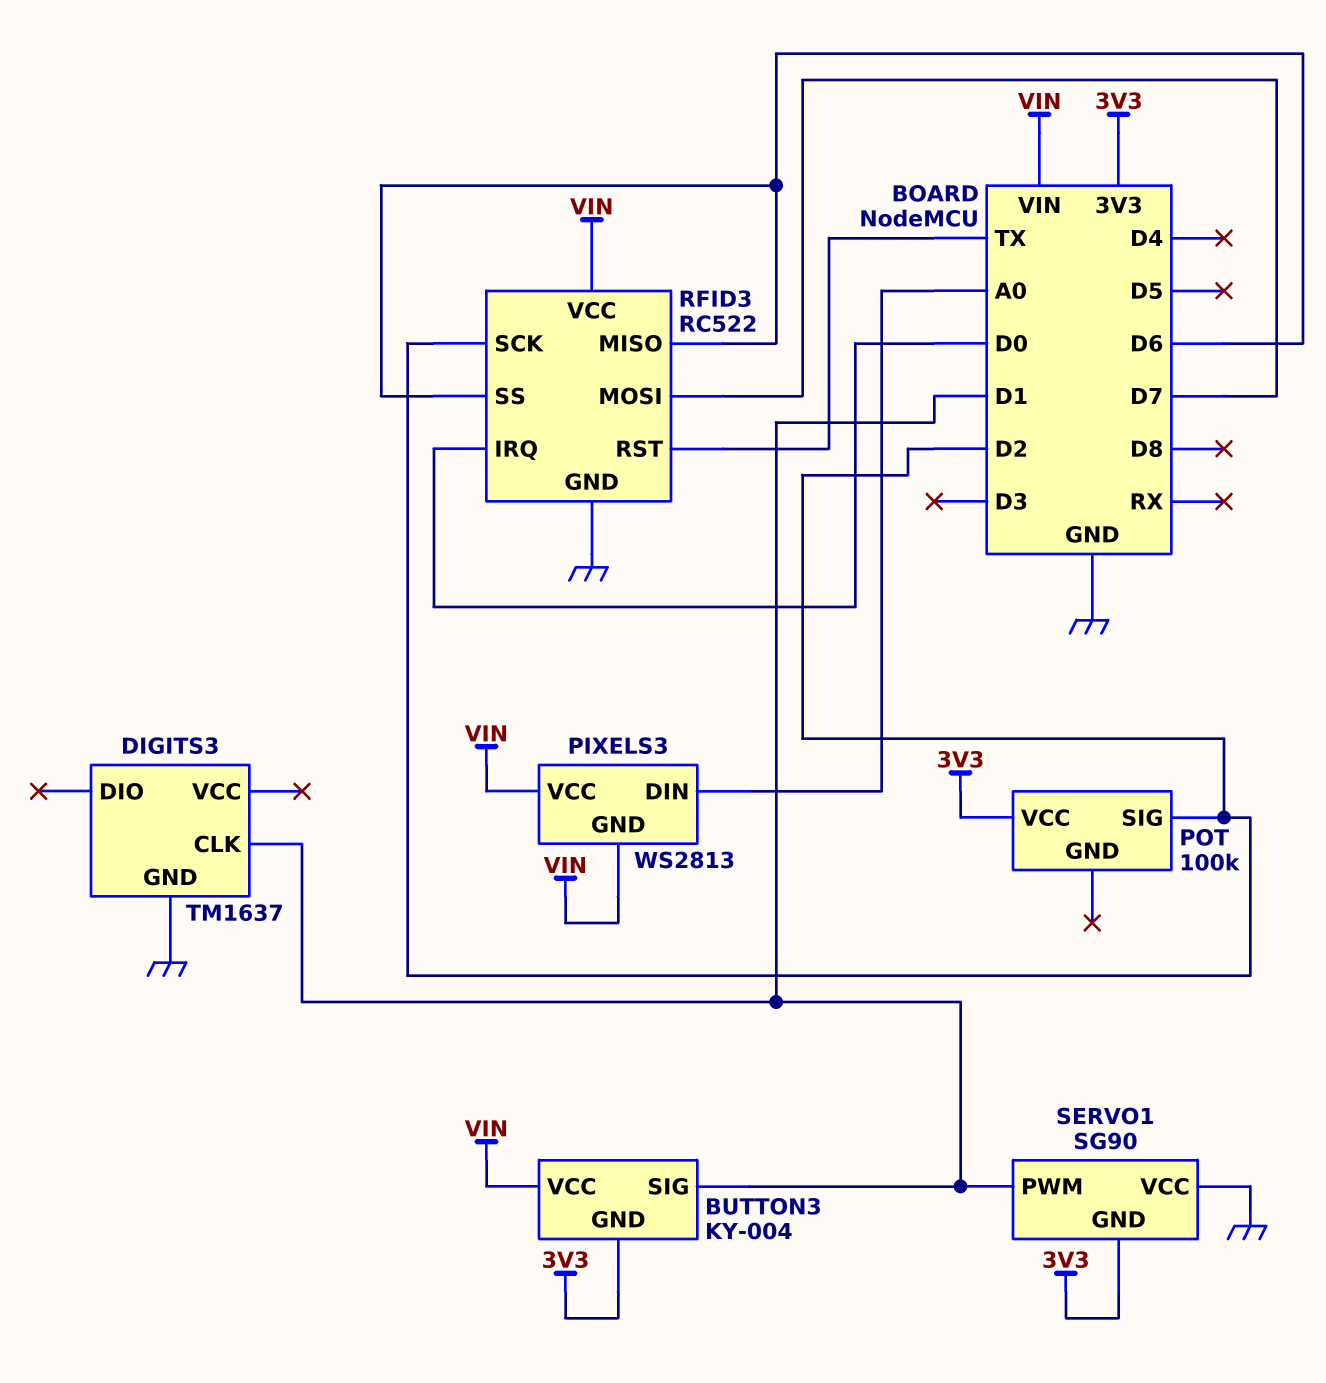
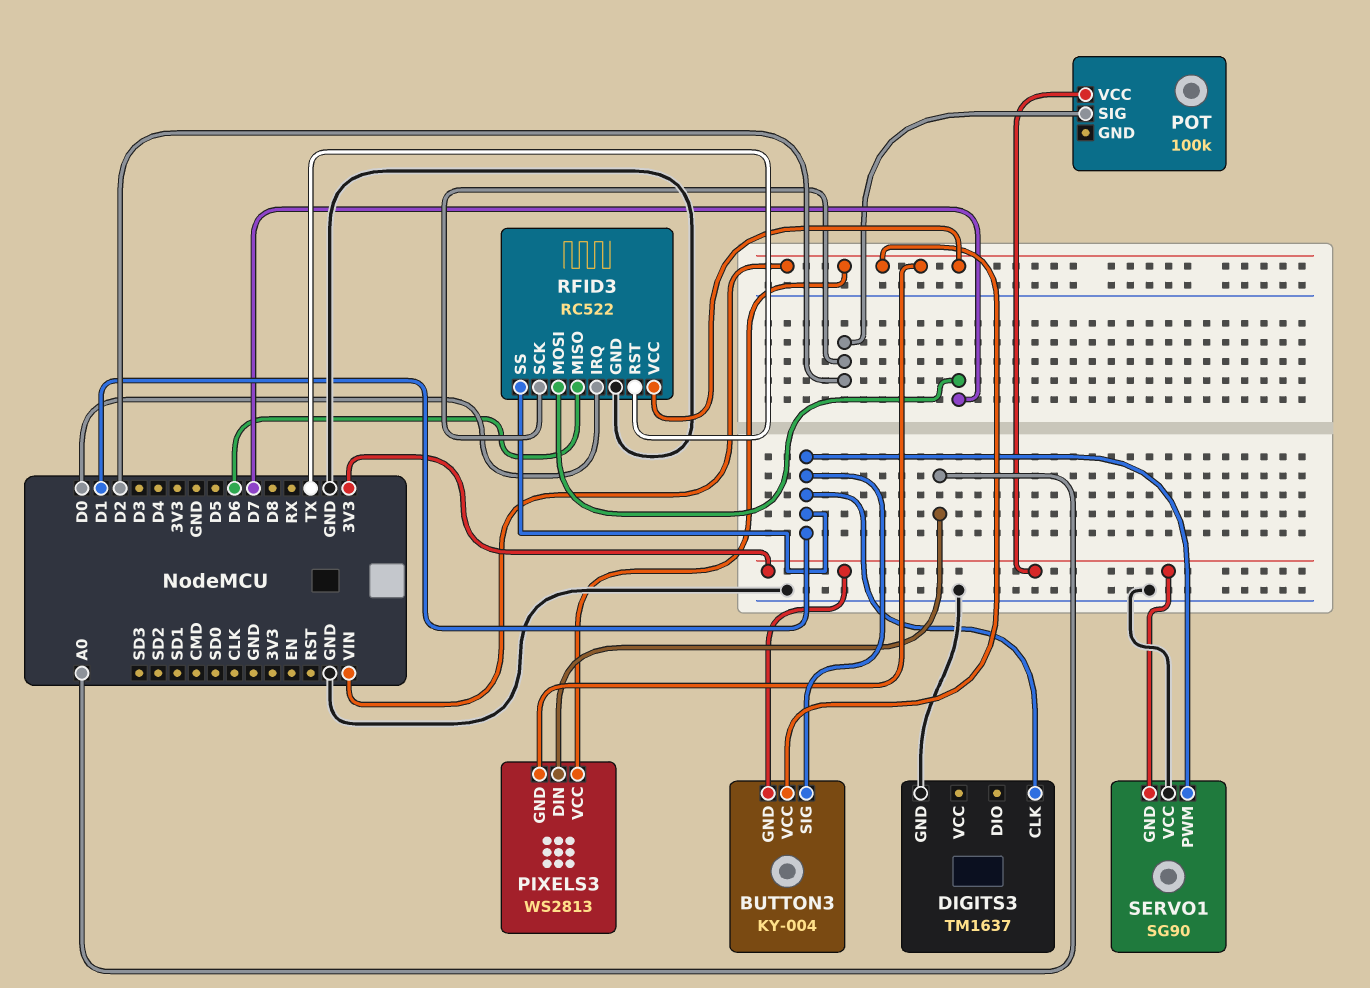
RFID3 pin SS: D6 -> D1

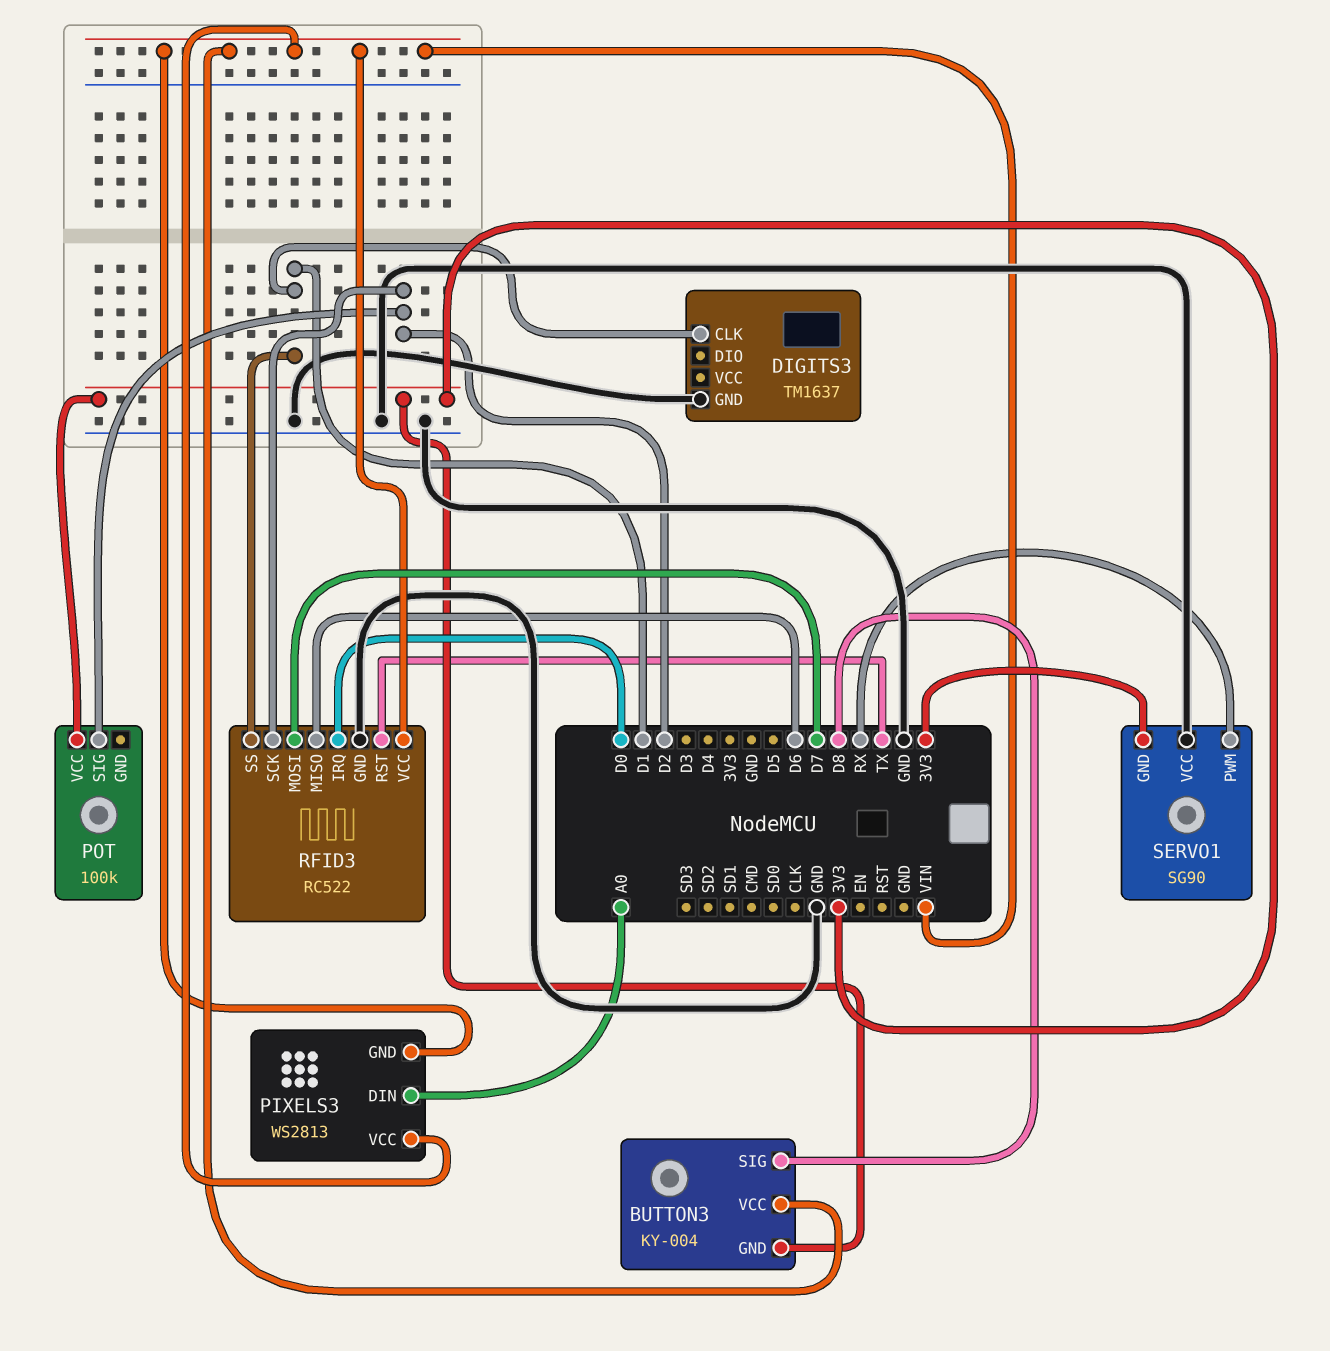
BUTTON3 pin SIG: D1 -> D8
SERVO1 pin PWM: D1 -> RX

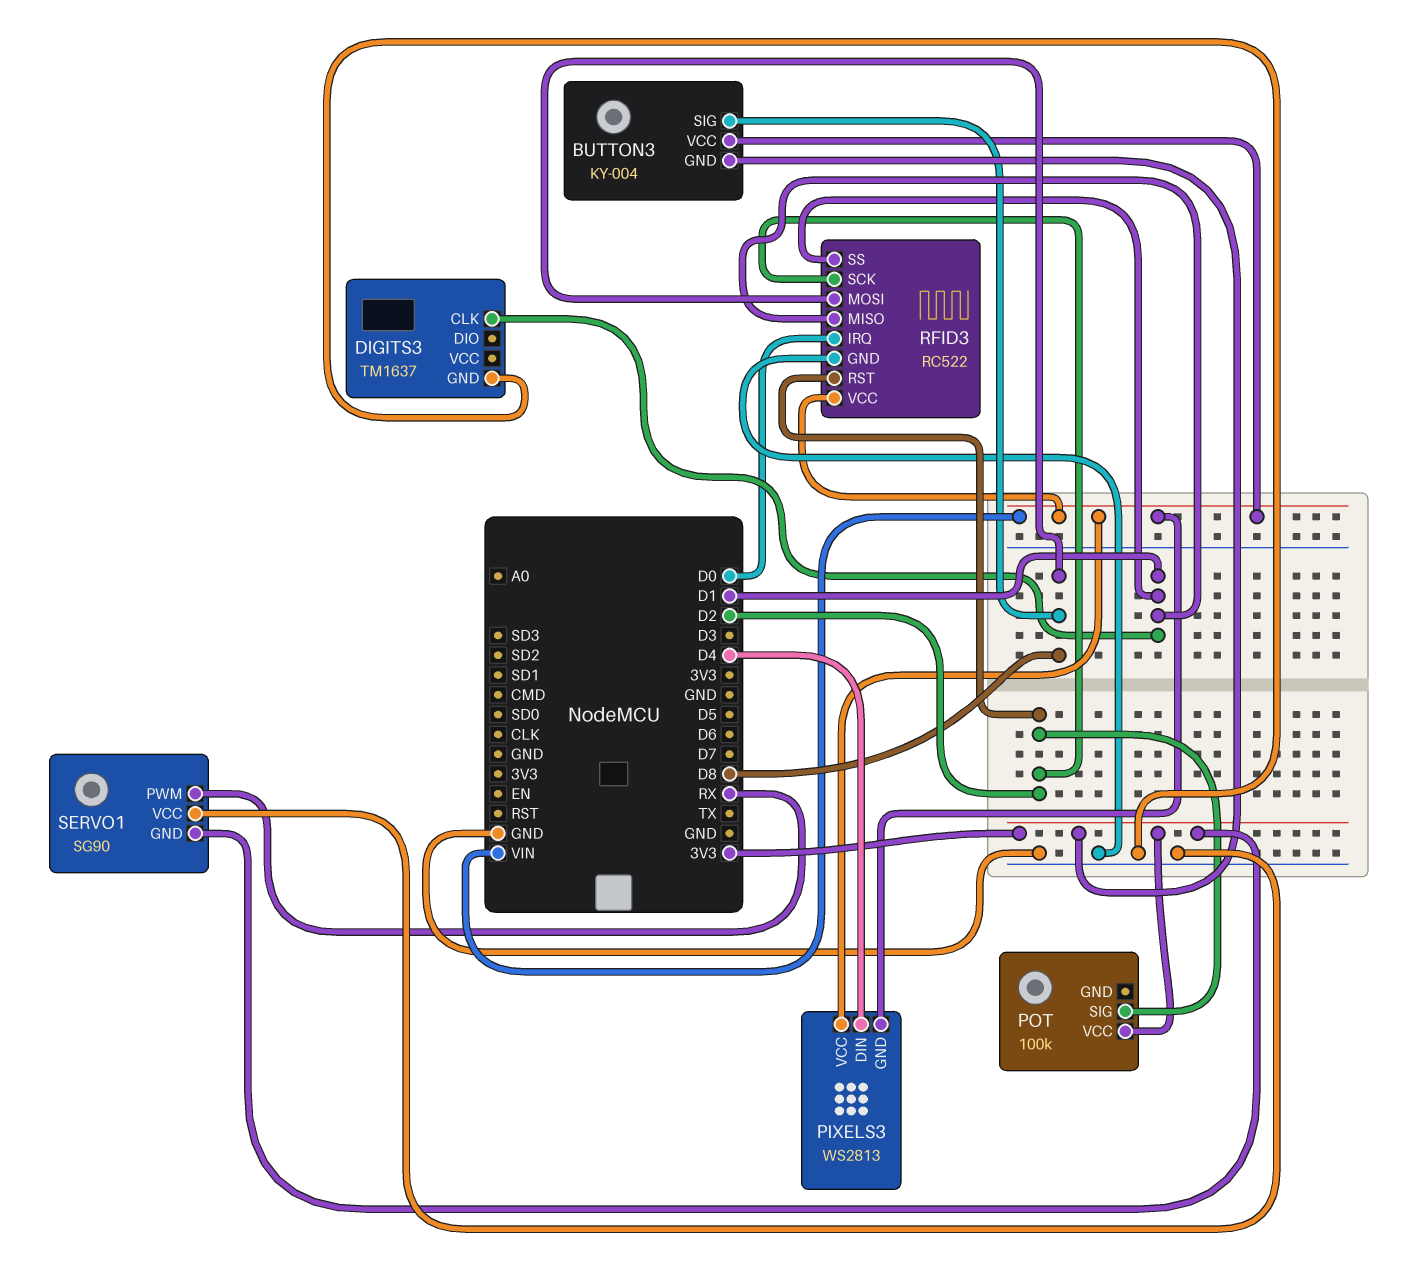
PIXELS3 pin DIN: A0 -> D4
RFID3 pin MISO: D6 -> D1
RFID3 pin MOSI: D7 -> D8
RFID3 pin RST: TX -> D2

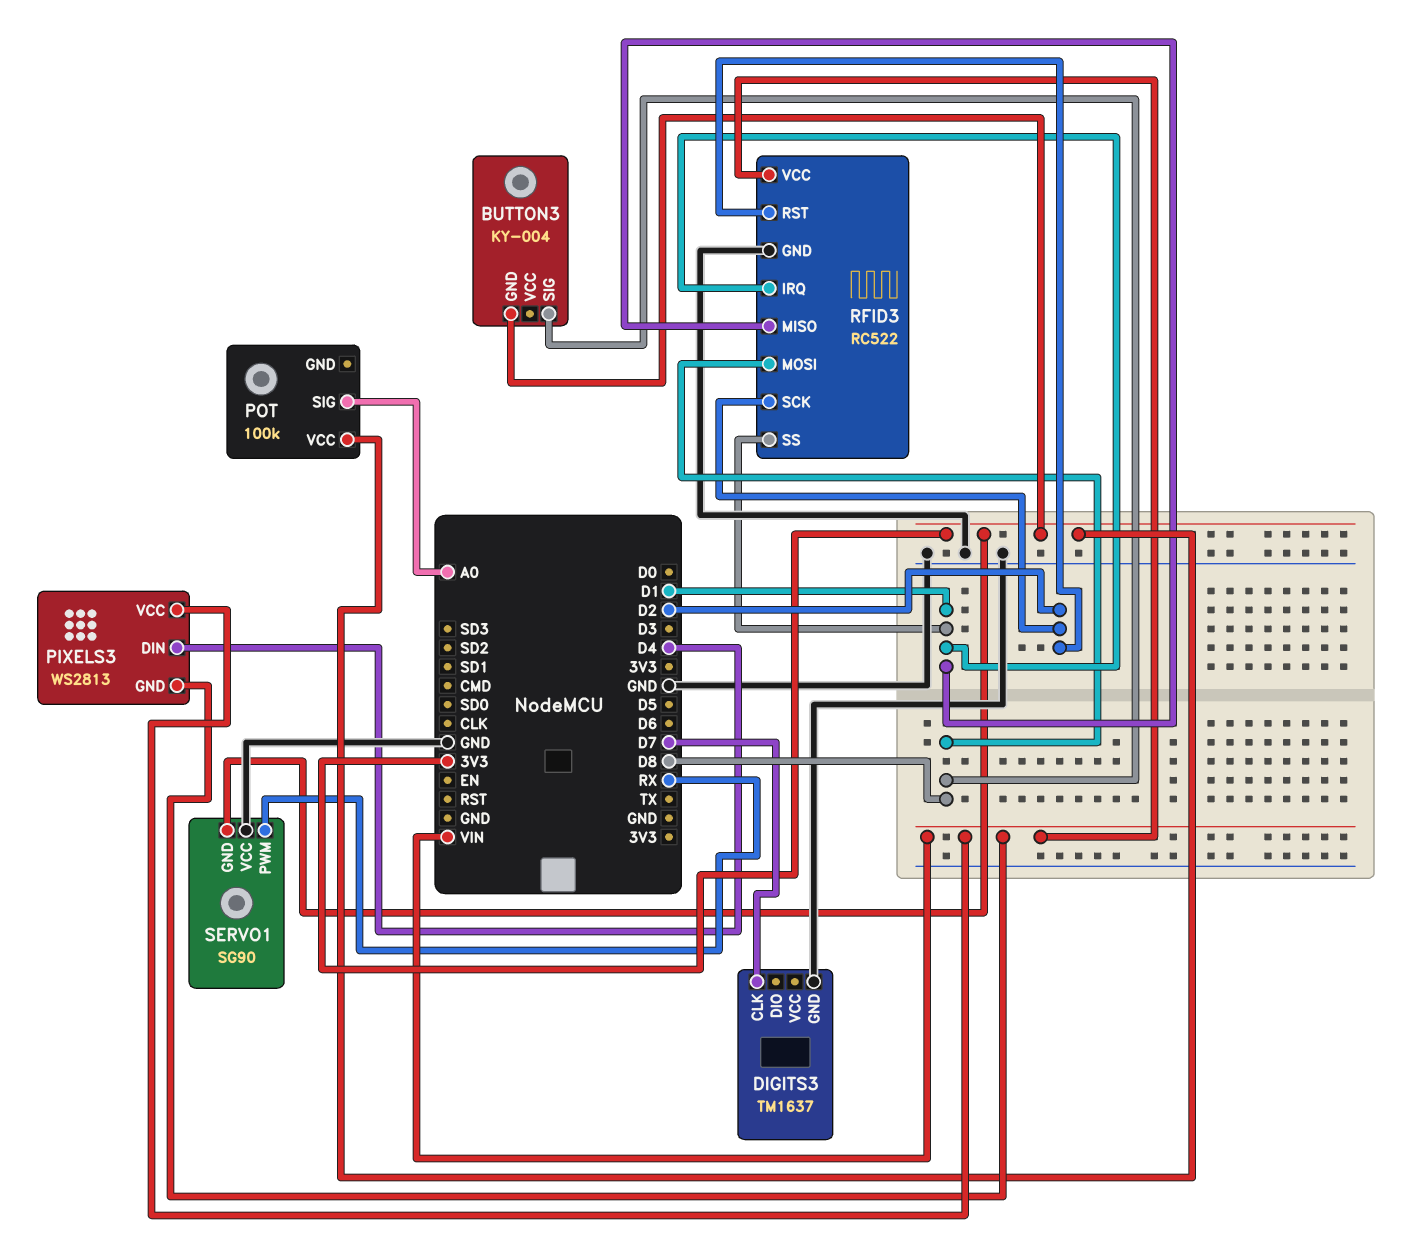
BUTTON3 pin VCC: VIN -> none
DIGITS3 pin CLK: D1 -> D7
POT pin SIG: D2 -> A0
RFID3 pin IRQ: D0 -> D1

